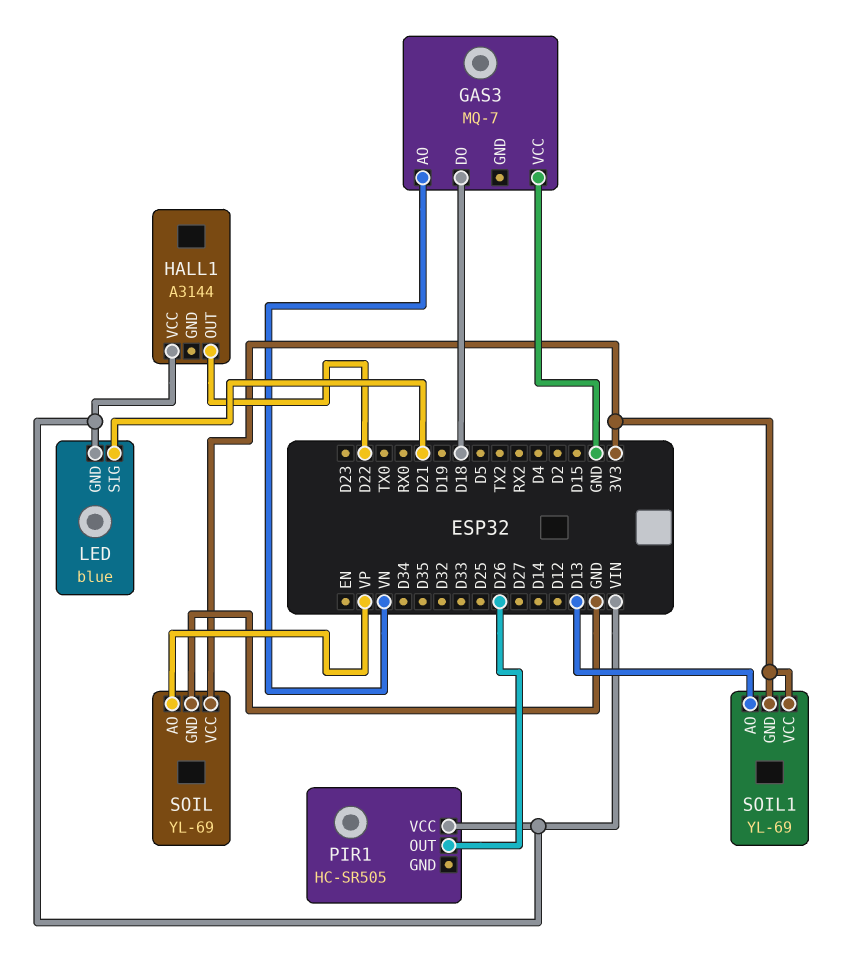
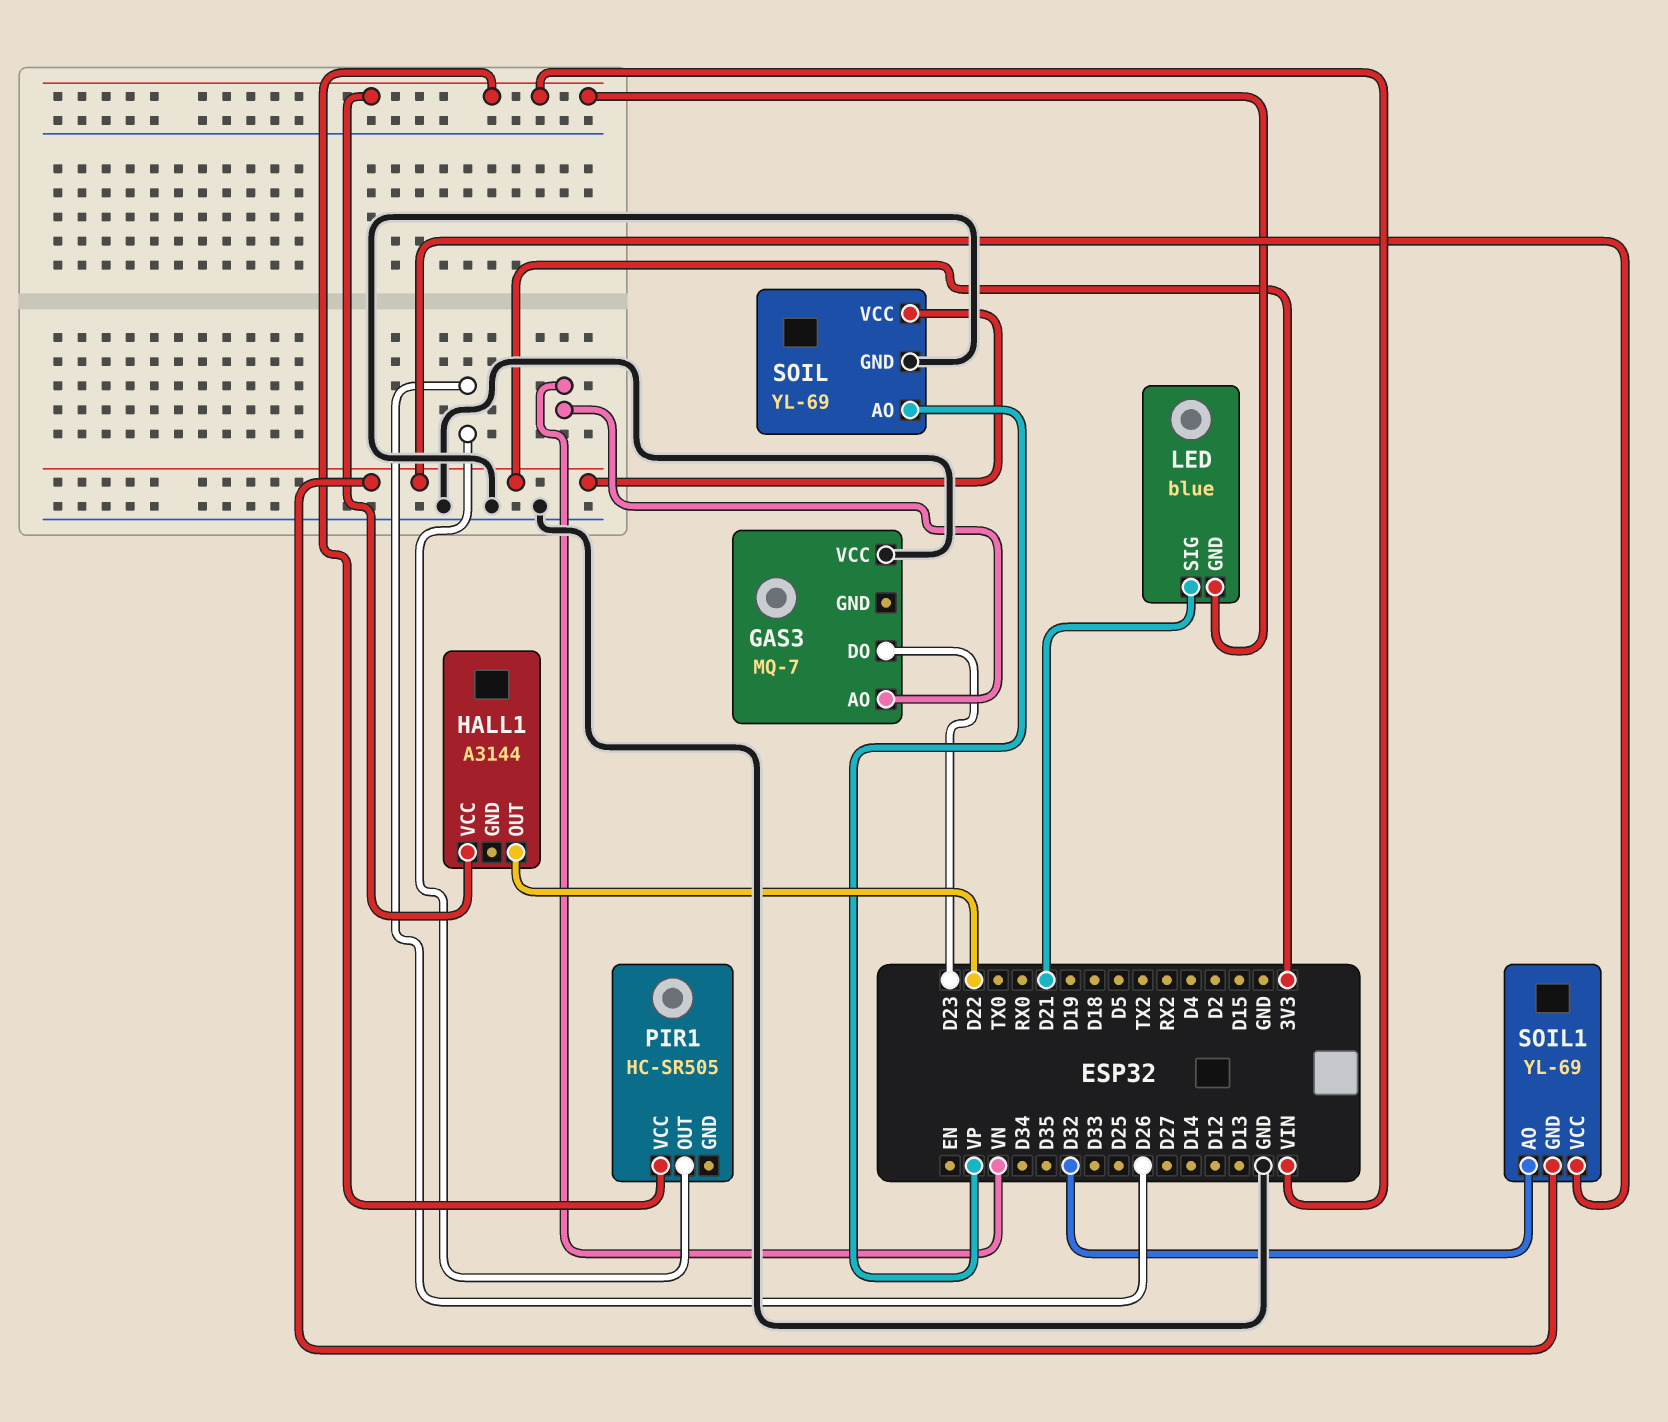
GAS3 pin DO: D18 -> D23
SOIL1 pin AO: D13 -> D32

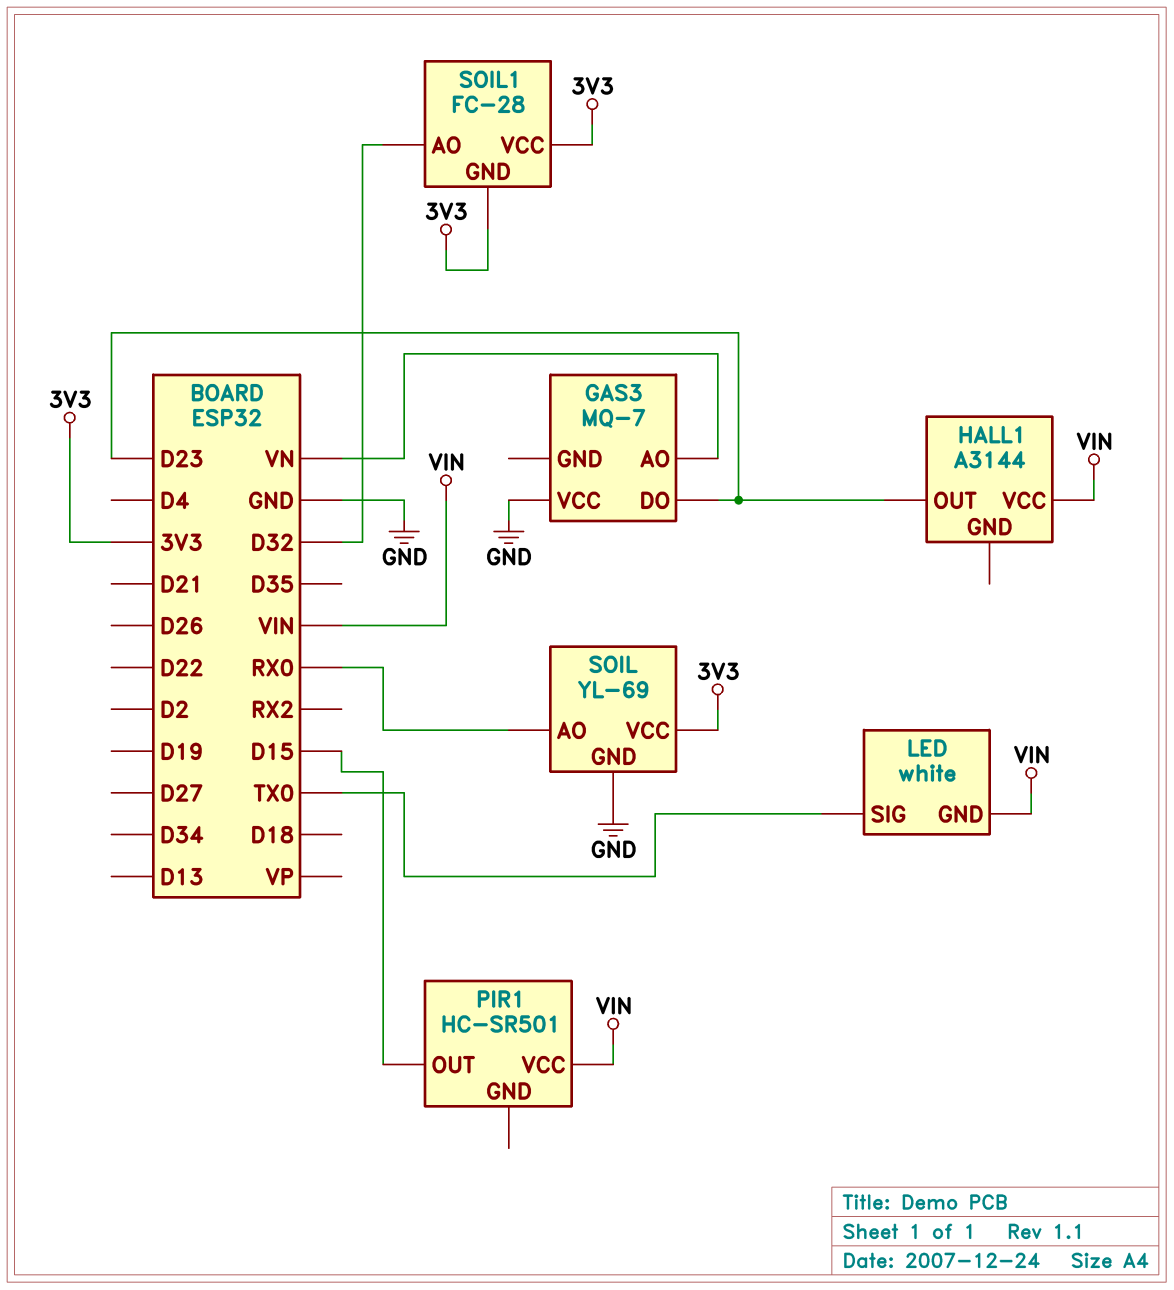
HALL1 pin OUT: D22 -> D23
LED: blue -> white
LED pin SIG: D21 -> TX0
PIR1: HC-SR505 -> HC-SR501
PIR1 pin OUT: D26 -> D15
SOIL pin AO: VP -> RX0
SOIL1: YL-69 -> FC-28

